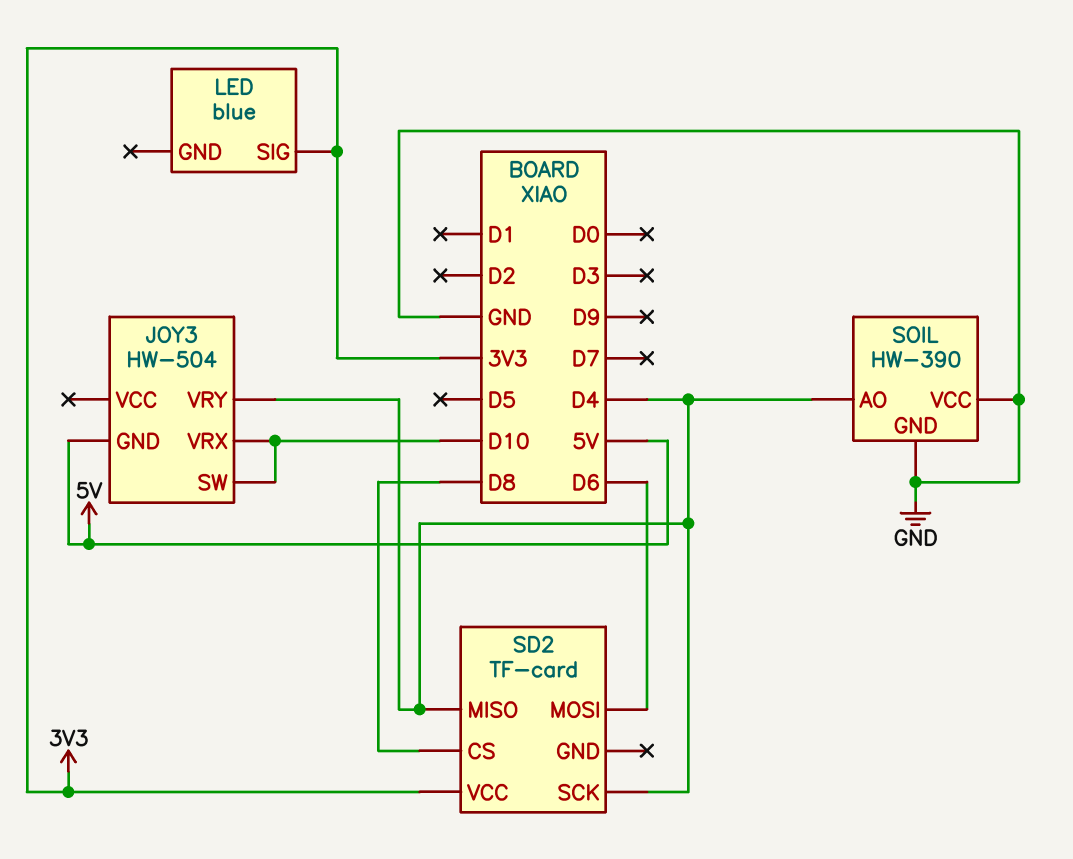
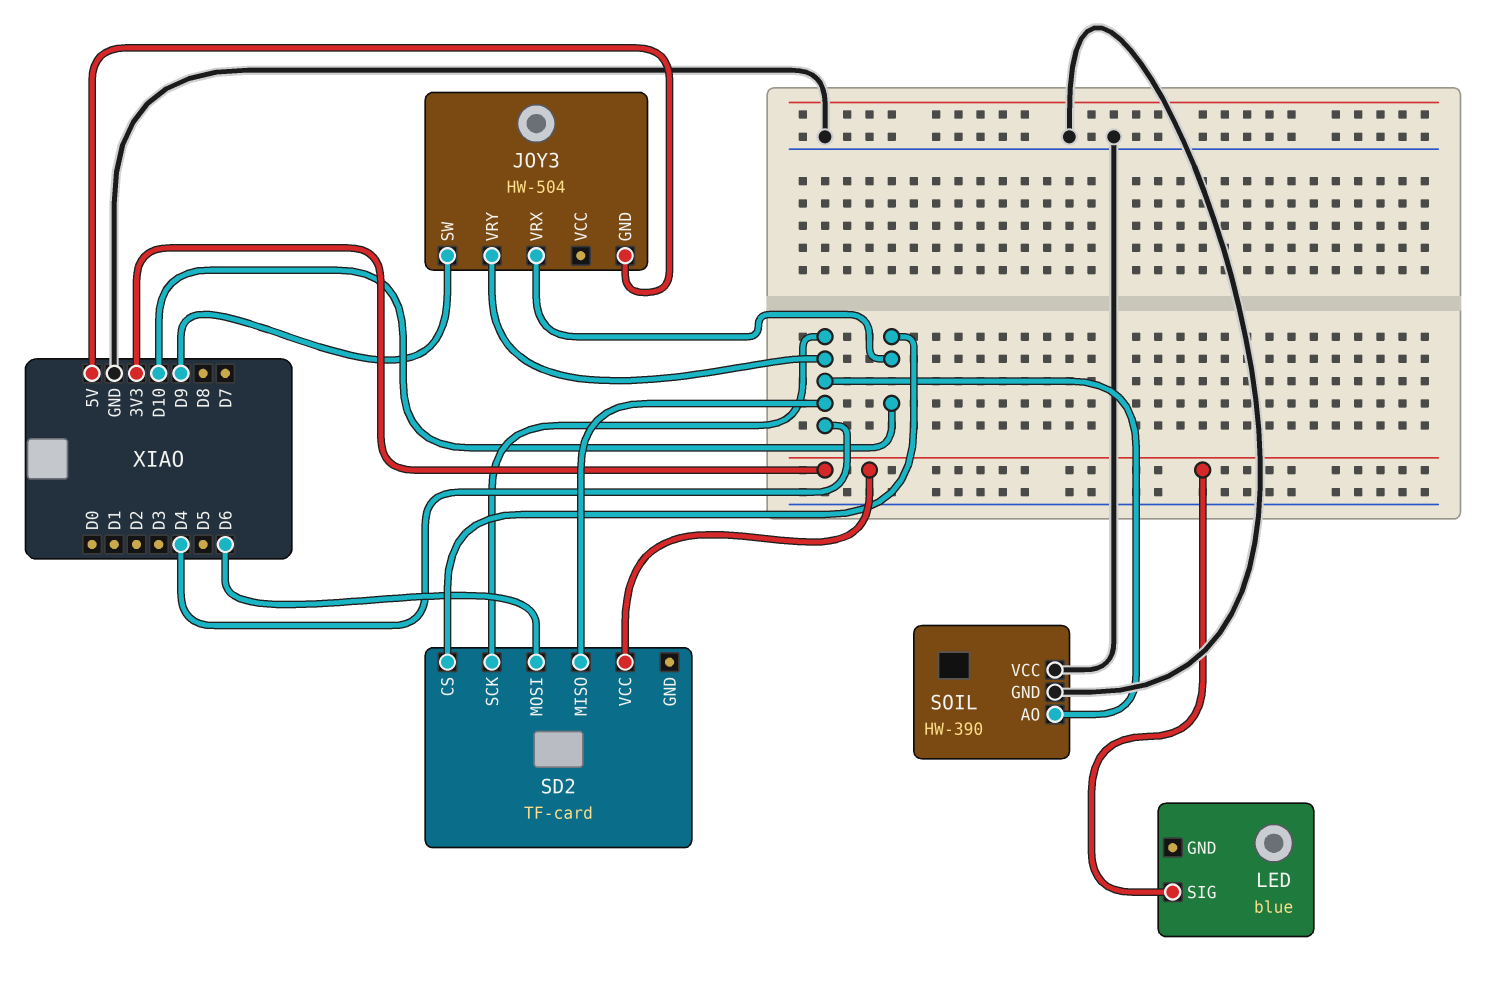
JOY3 pin SW: D10 -> D9
SD2 pin CS: D8 -> D10

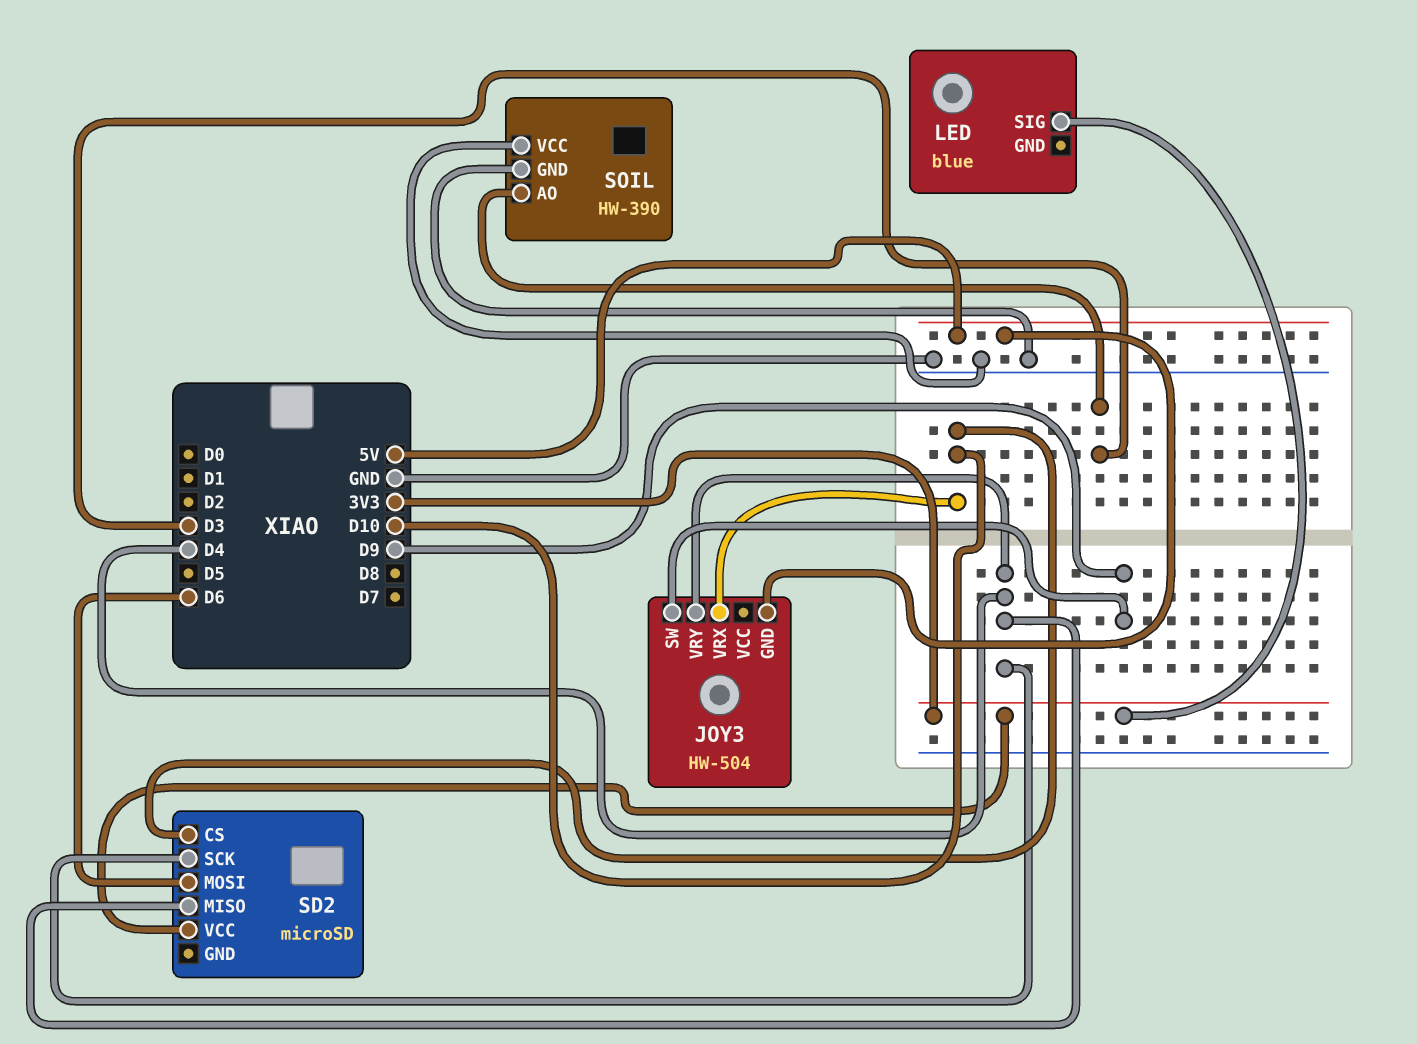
SD2: TF-card -> microSD
SOIL pin AO: D4 -> D3

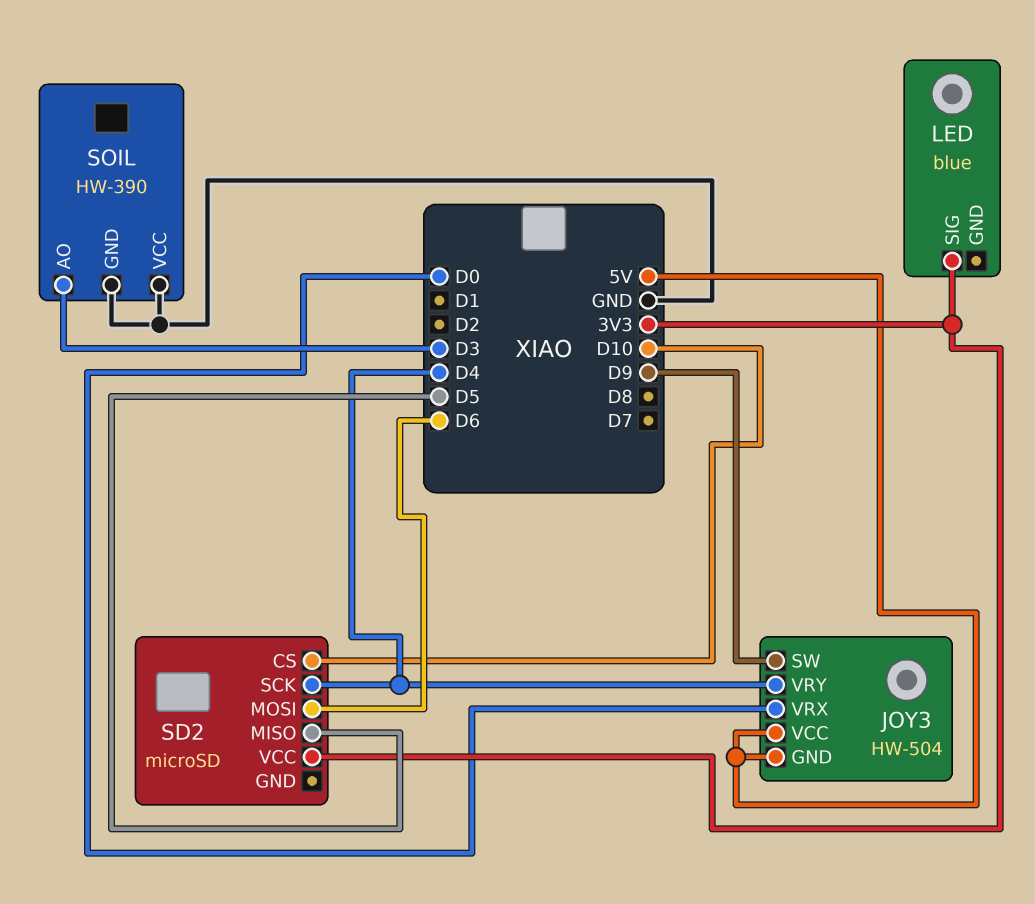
JOY3 pin VCC: none -> 5V
JOY3 pin VRX: D10 -> D0
SD2 pin MISO: D4 -> D5

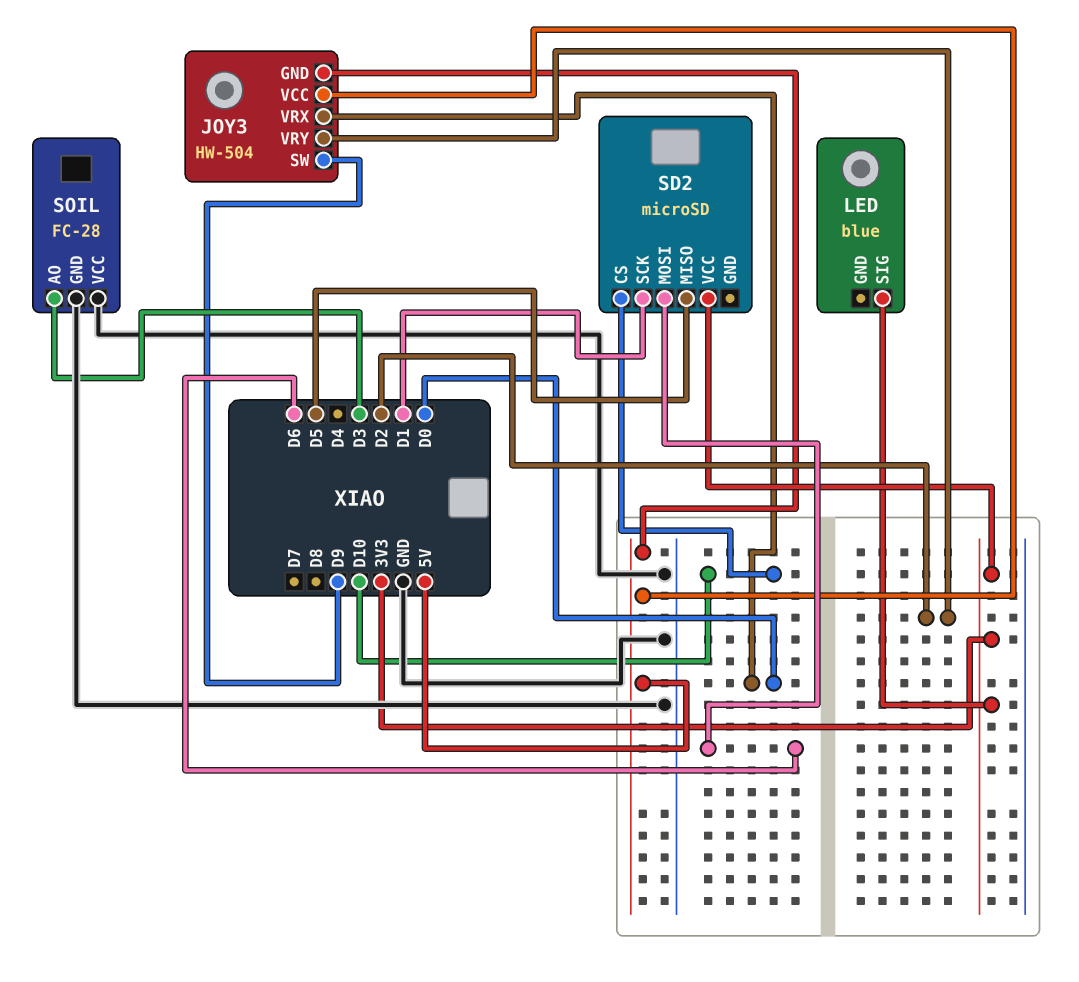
JOY3 pin VRY: D4 -> D2
SD2 pin SCK: D4 -> D1
SOIL: HW-390 -> FC-28

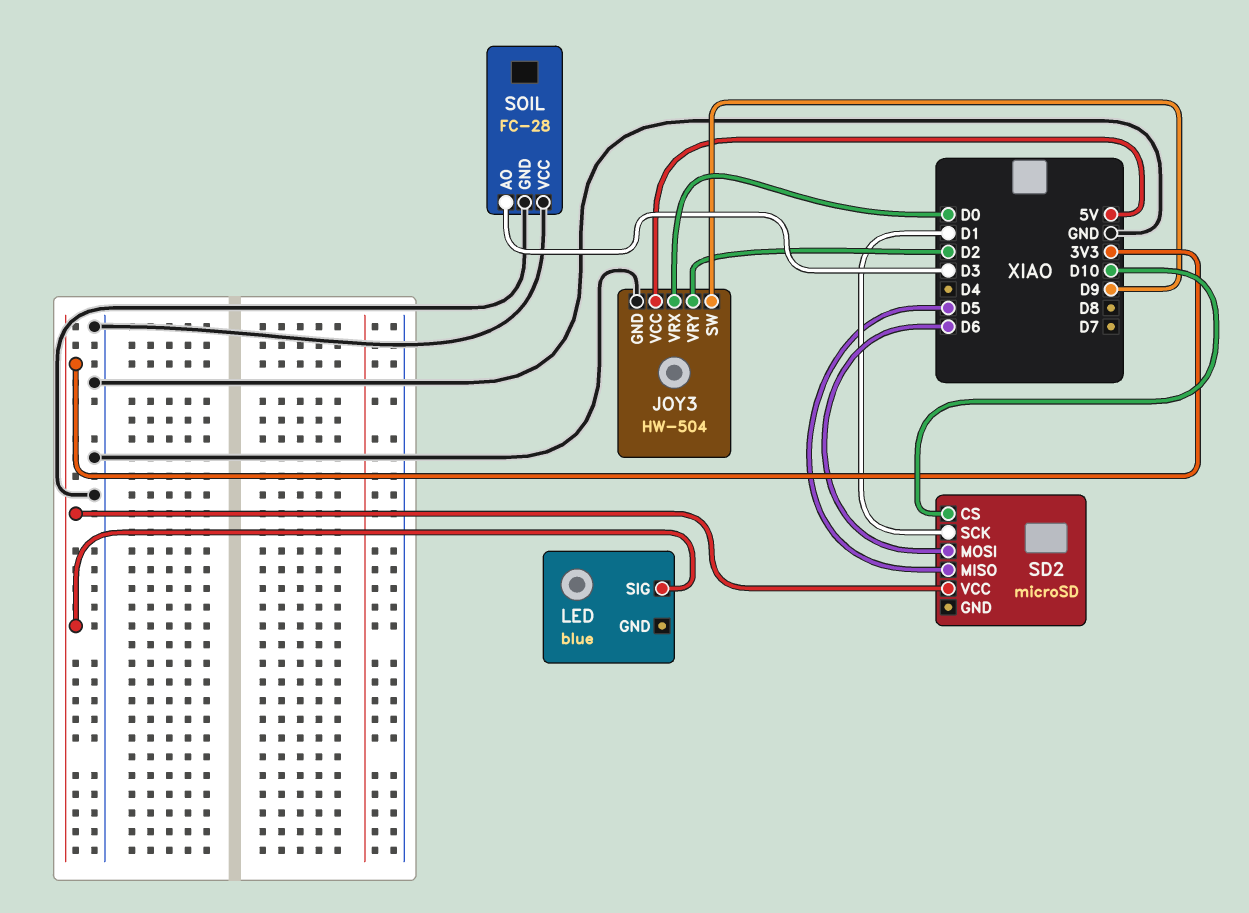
JOY3 pin GND: 5V -> GND

